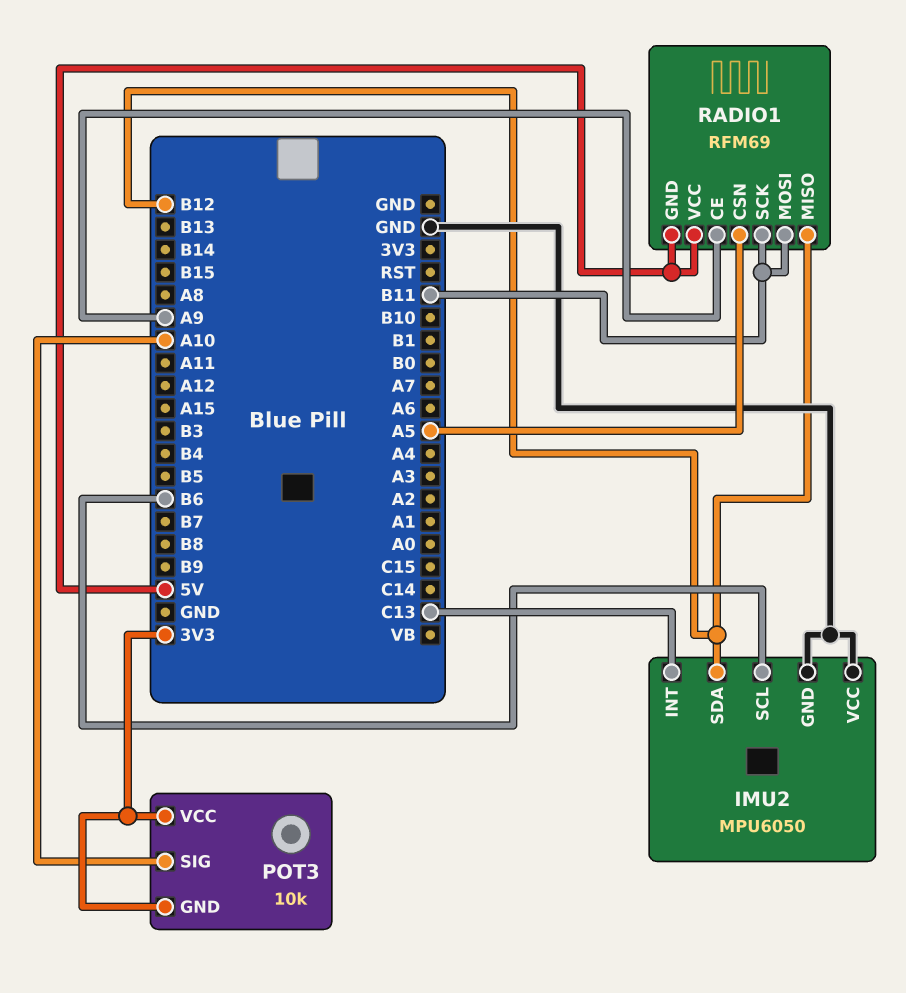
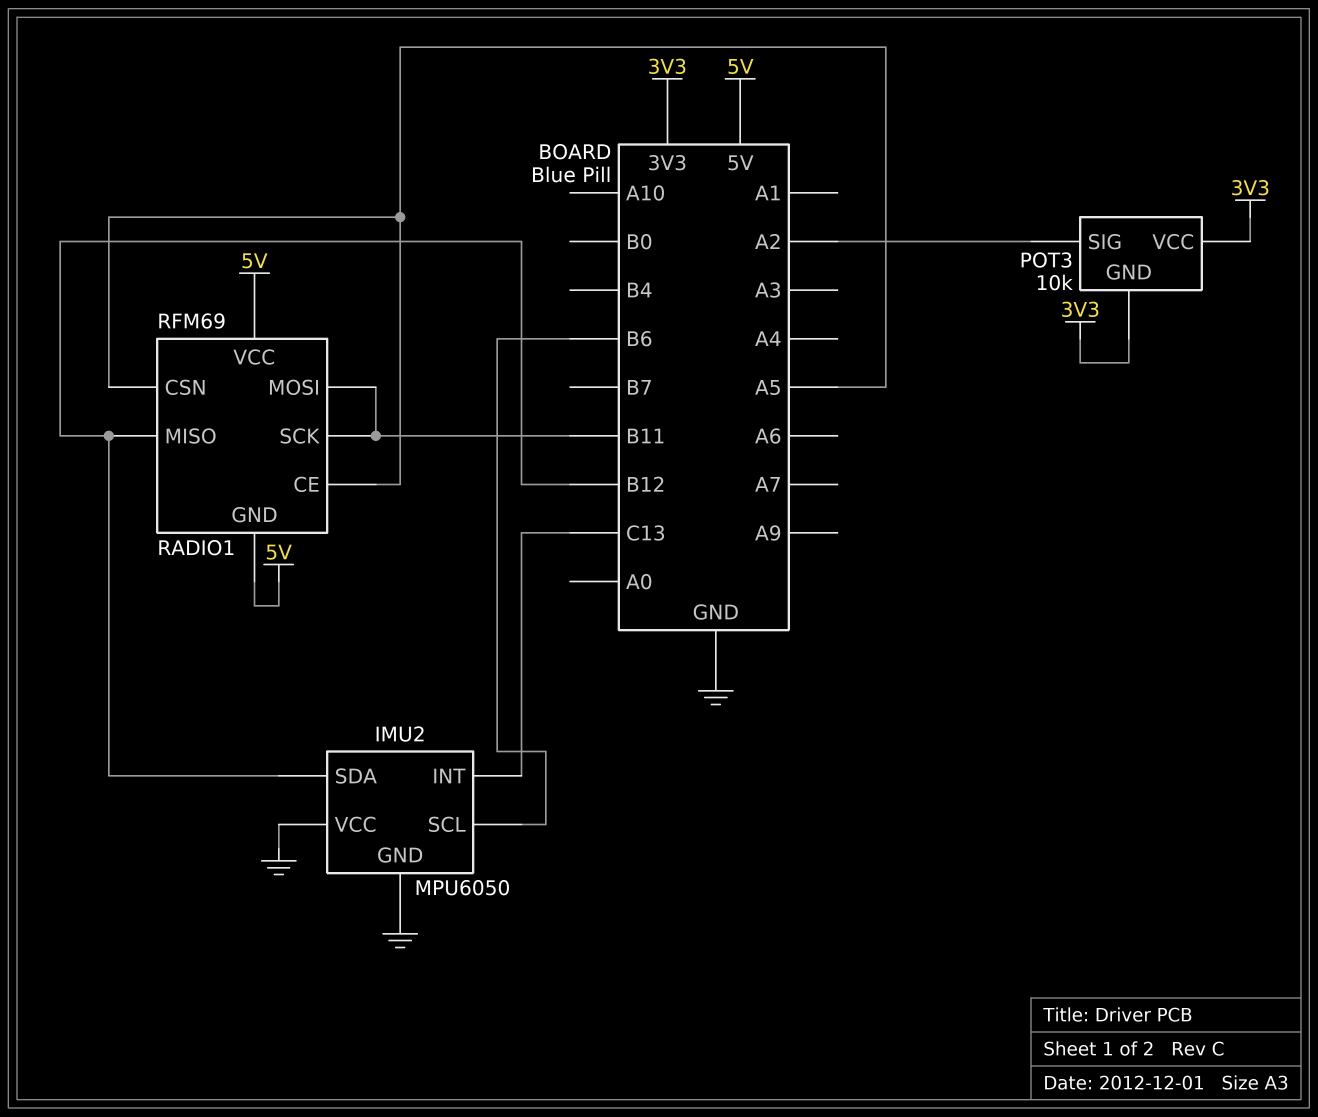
POT3 pin SIG: A10 -> A2
RADIO1 pin CE: A9 -> A5

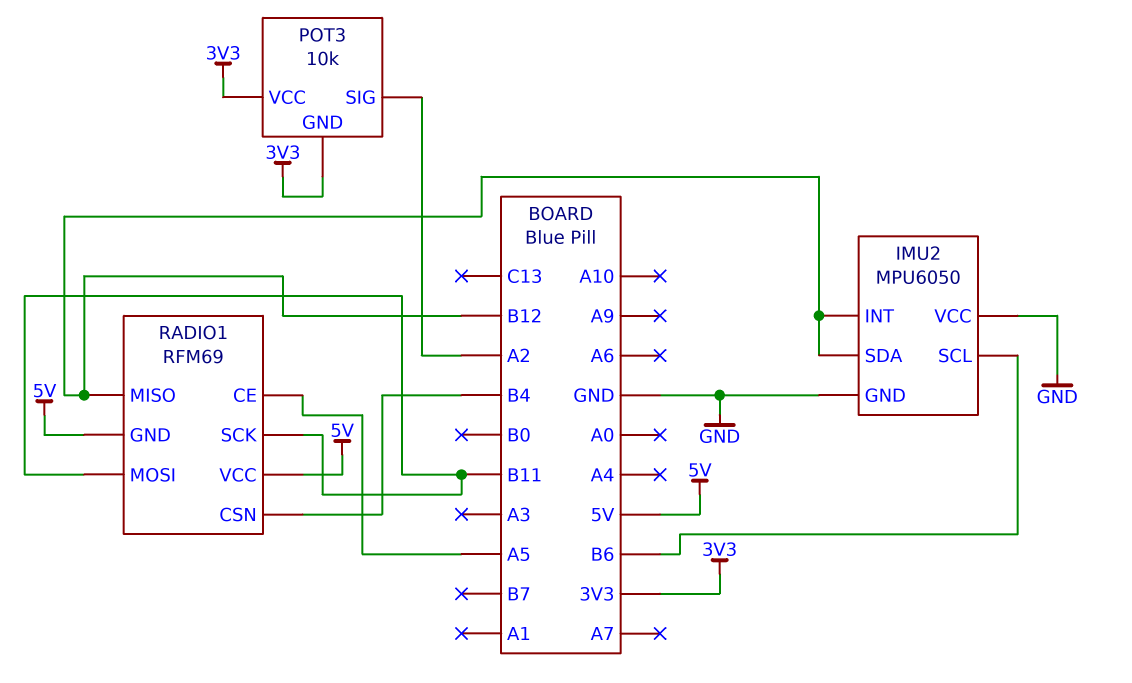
IMU2 pin INT: C13 -> B12
RADIO1 pin CSN: A5 -> B4

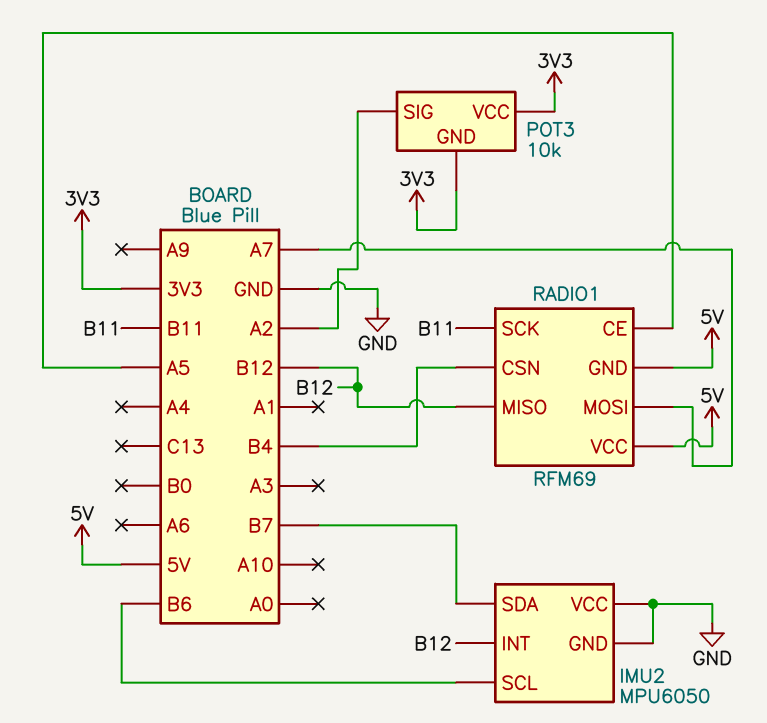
IMU2 pin SDA: B12 -> B7
RADIO1 pin MOSI: B11 -> A7

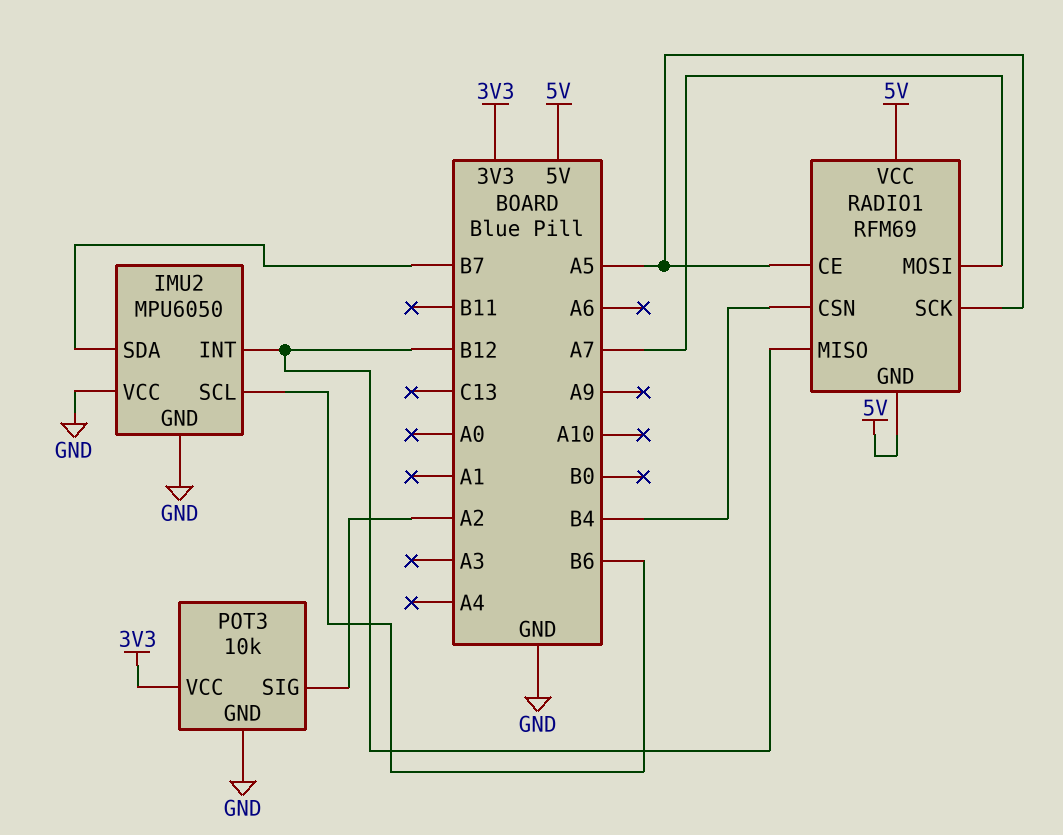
POT3 pin GND: 3V3 -> GND
RADIO1 pin SCK: B11 -> A5

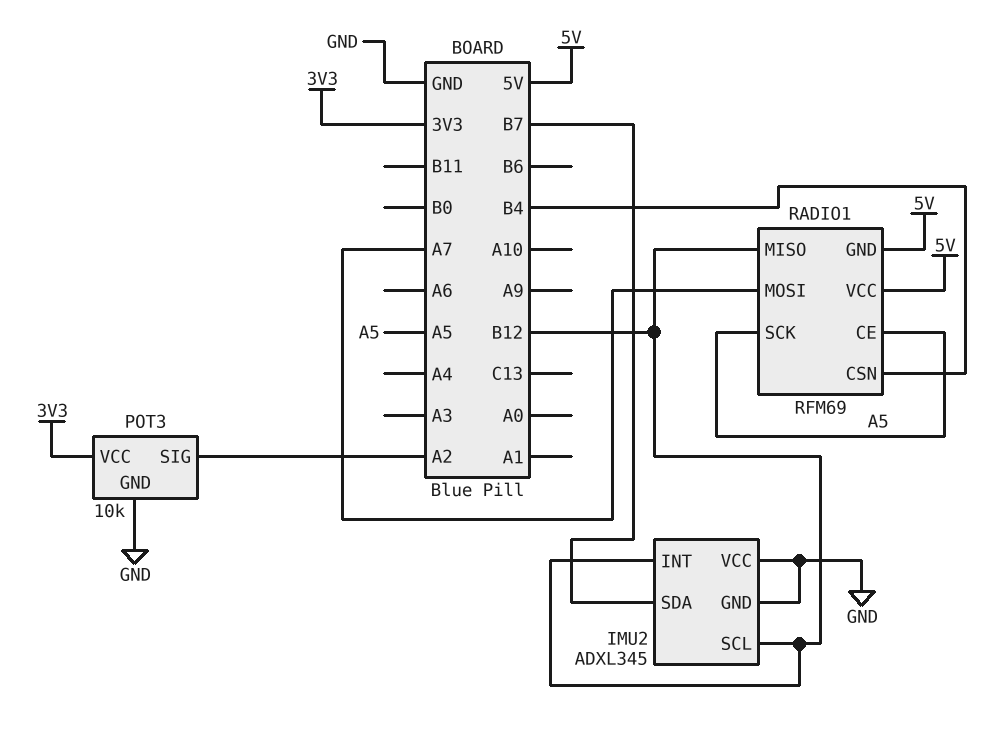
IMU2: MPU6050 -> ADXL345
IMU2 pin SCL: B6 -> B12

